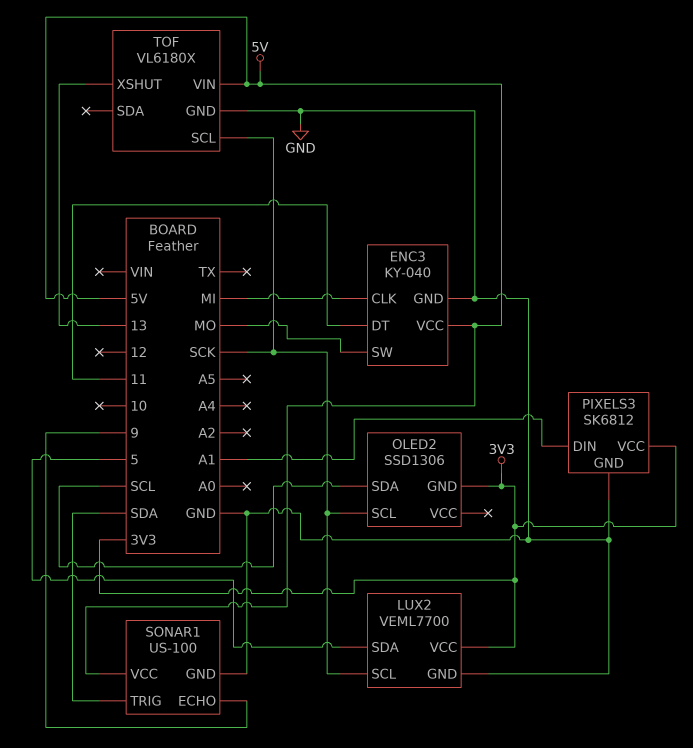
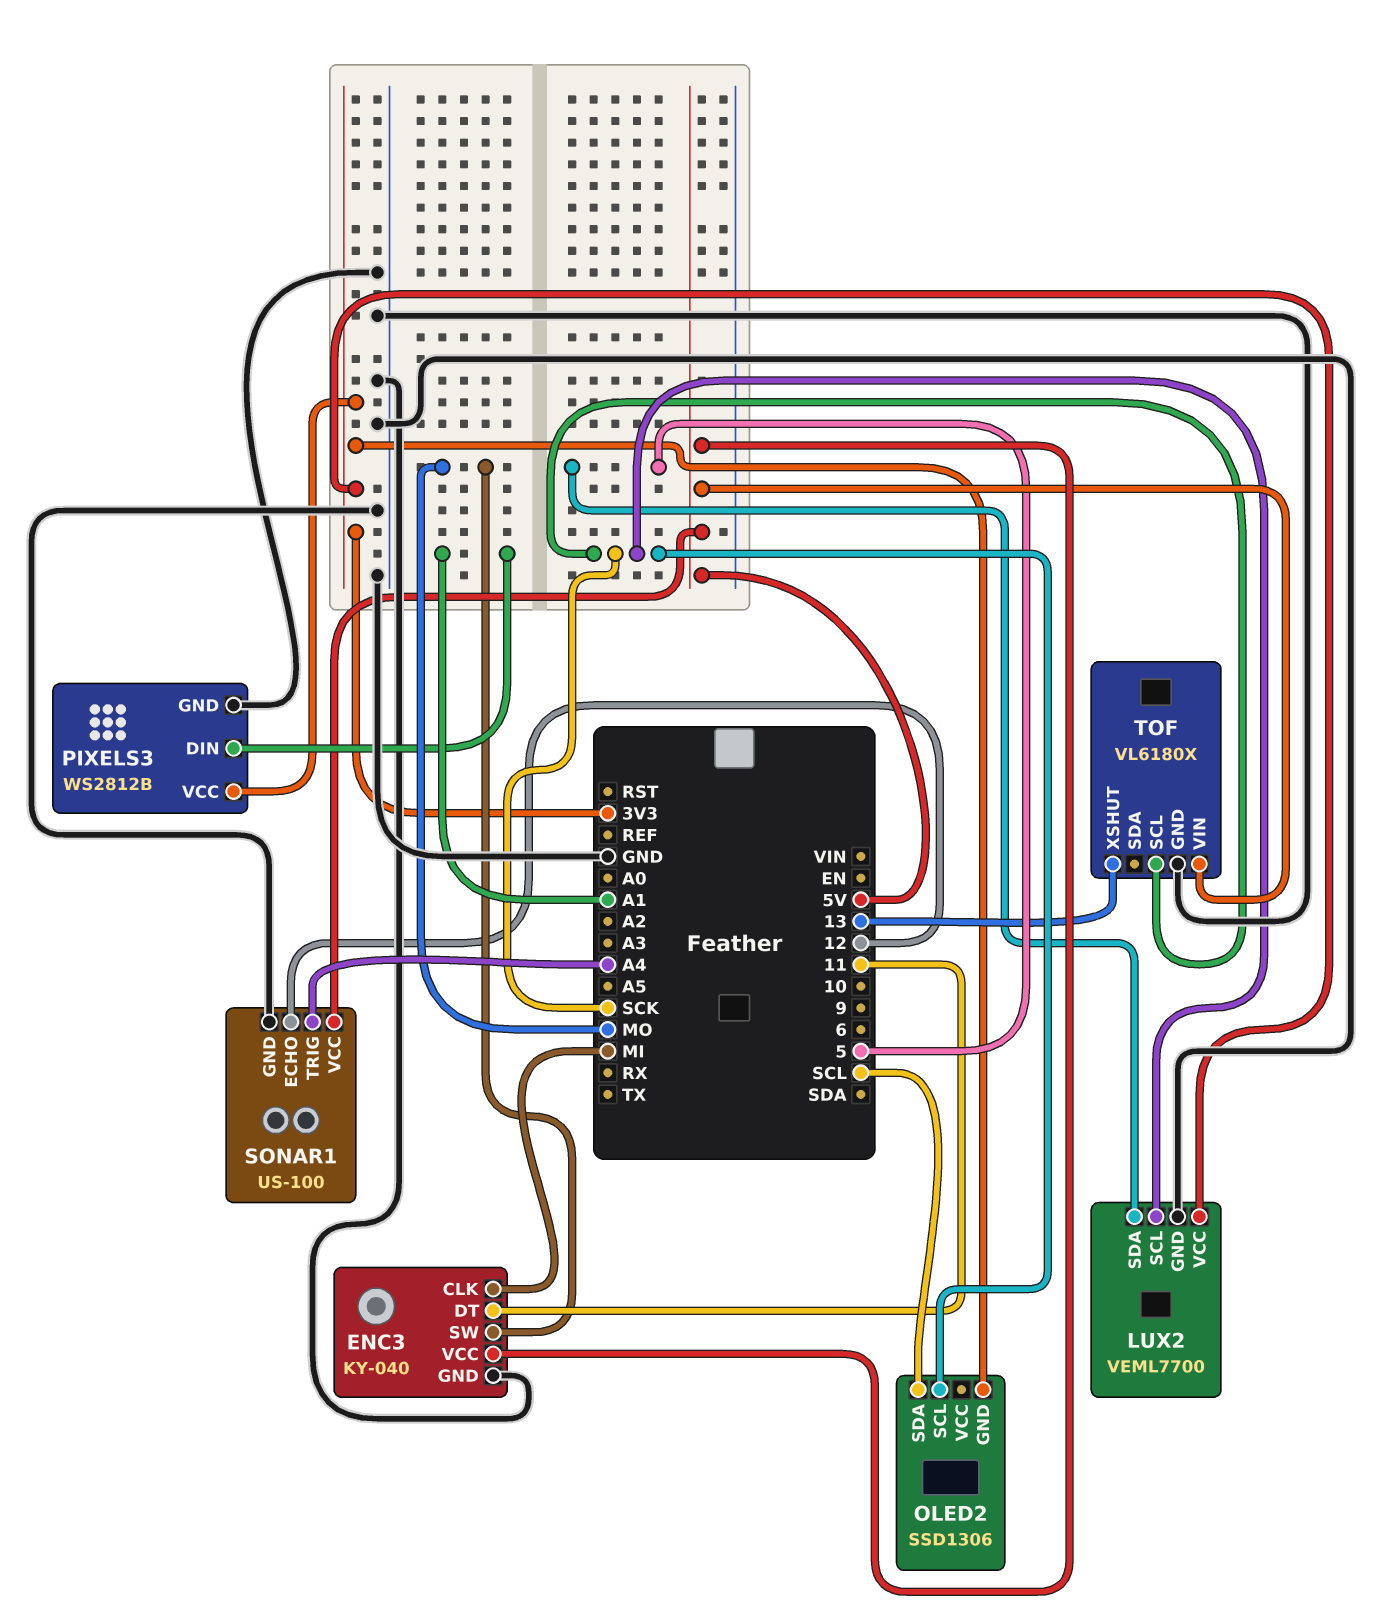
PIXELS3: SK6812 -> WS2812B
SONAR1 pin ECHO: 9 -> 12
SONAR1 pin TRIG: SDA -> A4

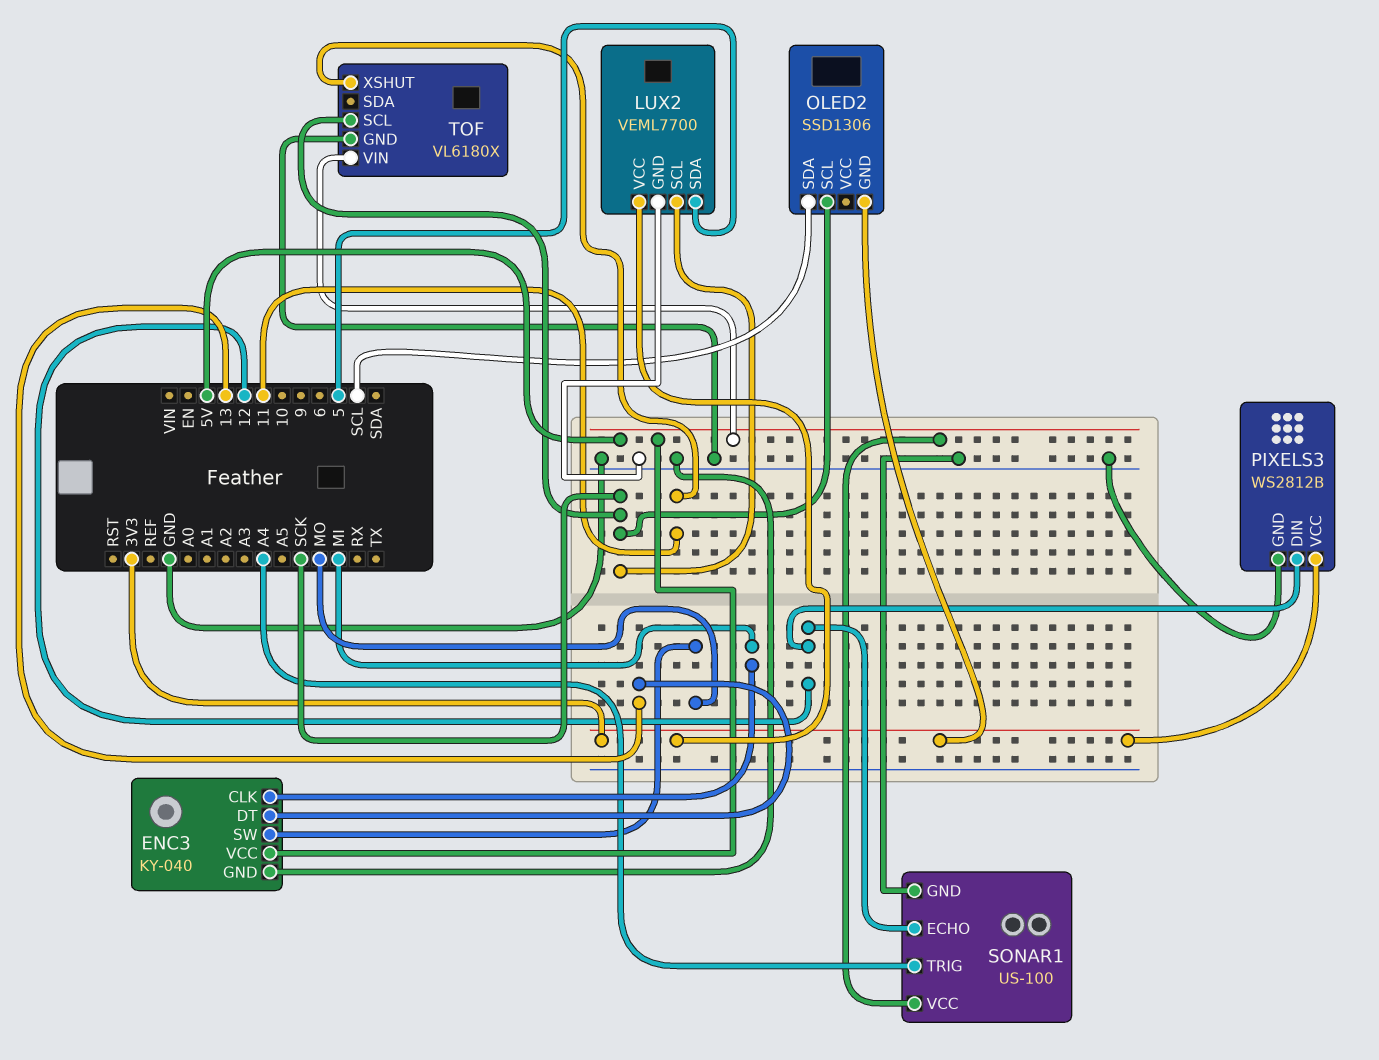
ENC3 pin DT: 11 -> 13
PIXELS3 pin DIN: A1 -> 12
TOF pin XSHUT: 13 -> 11

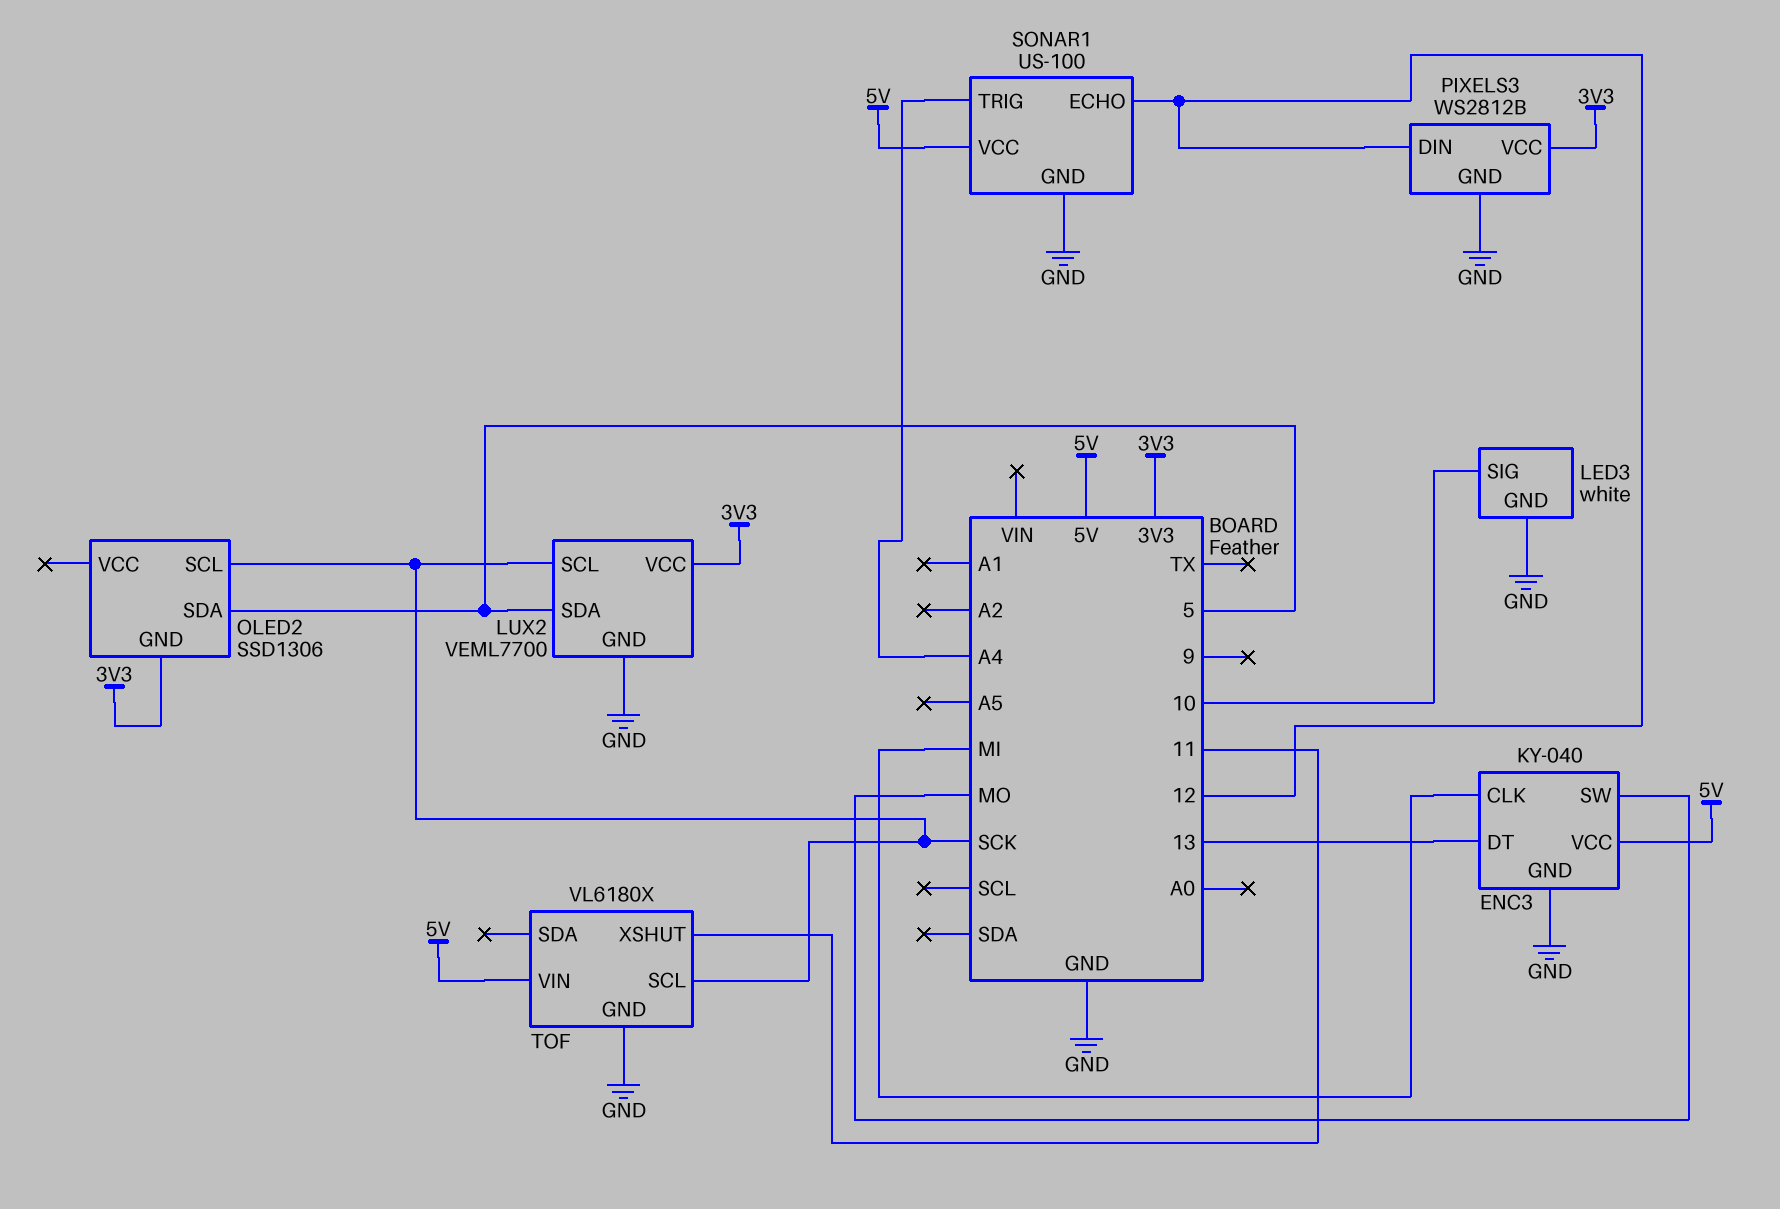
LED3: none -> white
LED3 pin GND: none -> GND
LED3 pin SIG: none -> 10
OLED2 pin SDA: SCL -> 5

